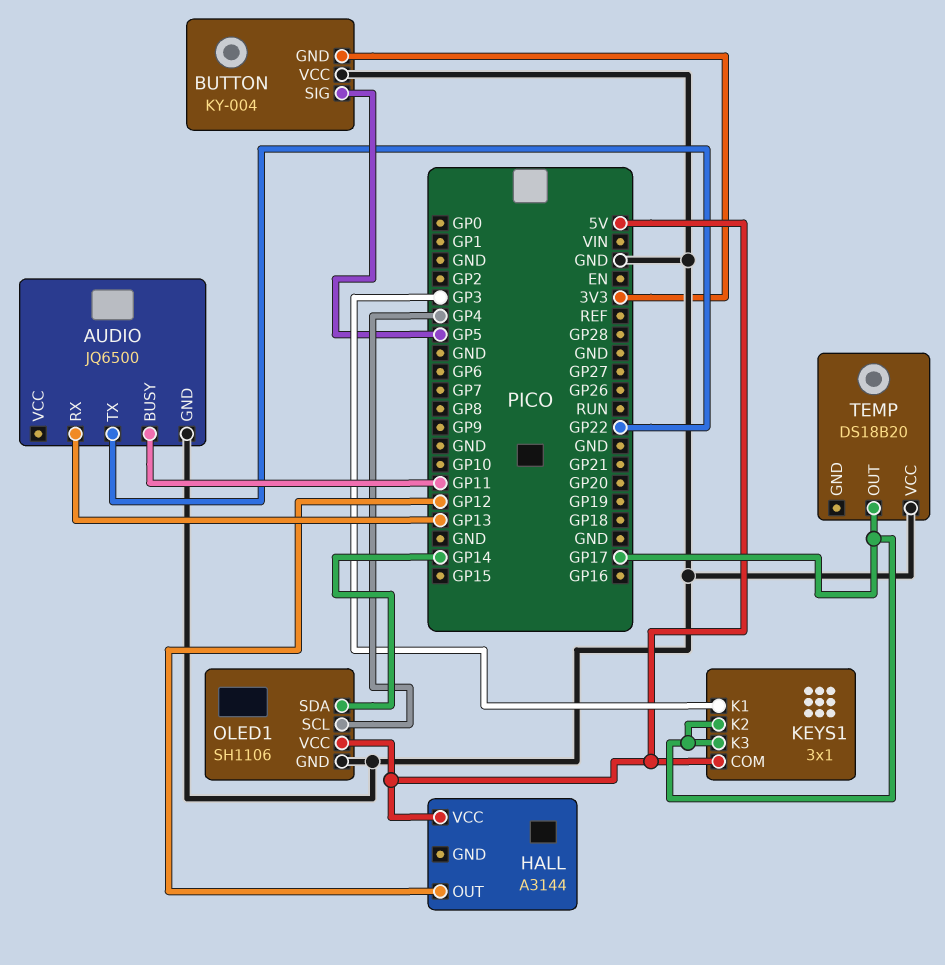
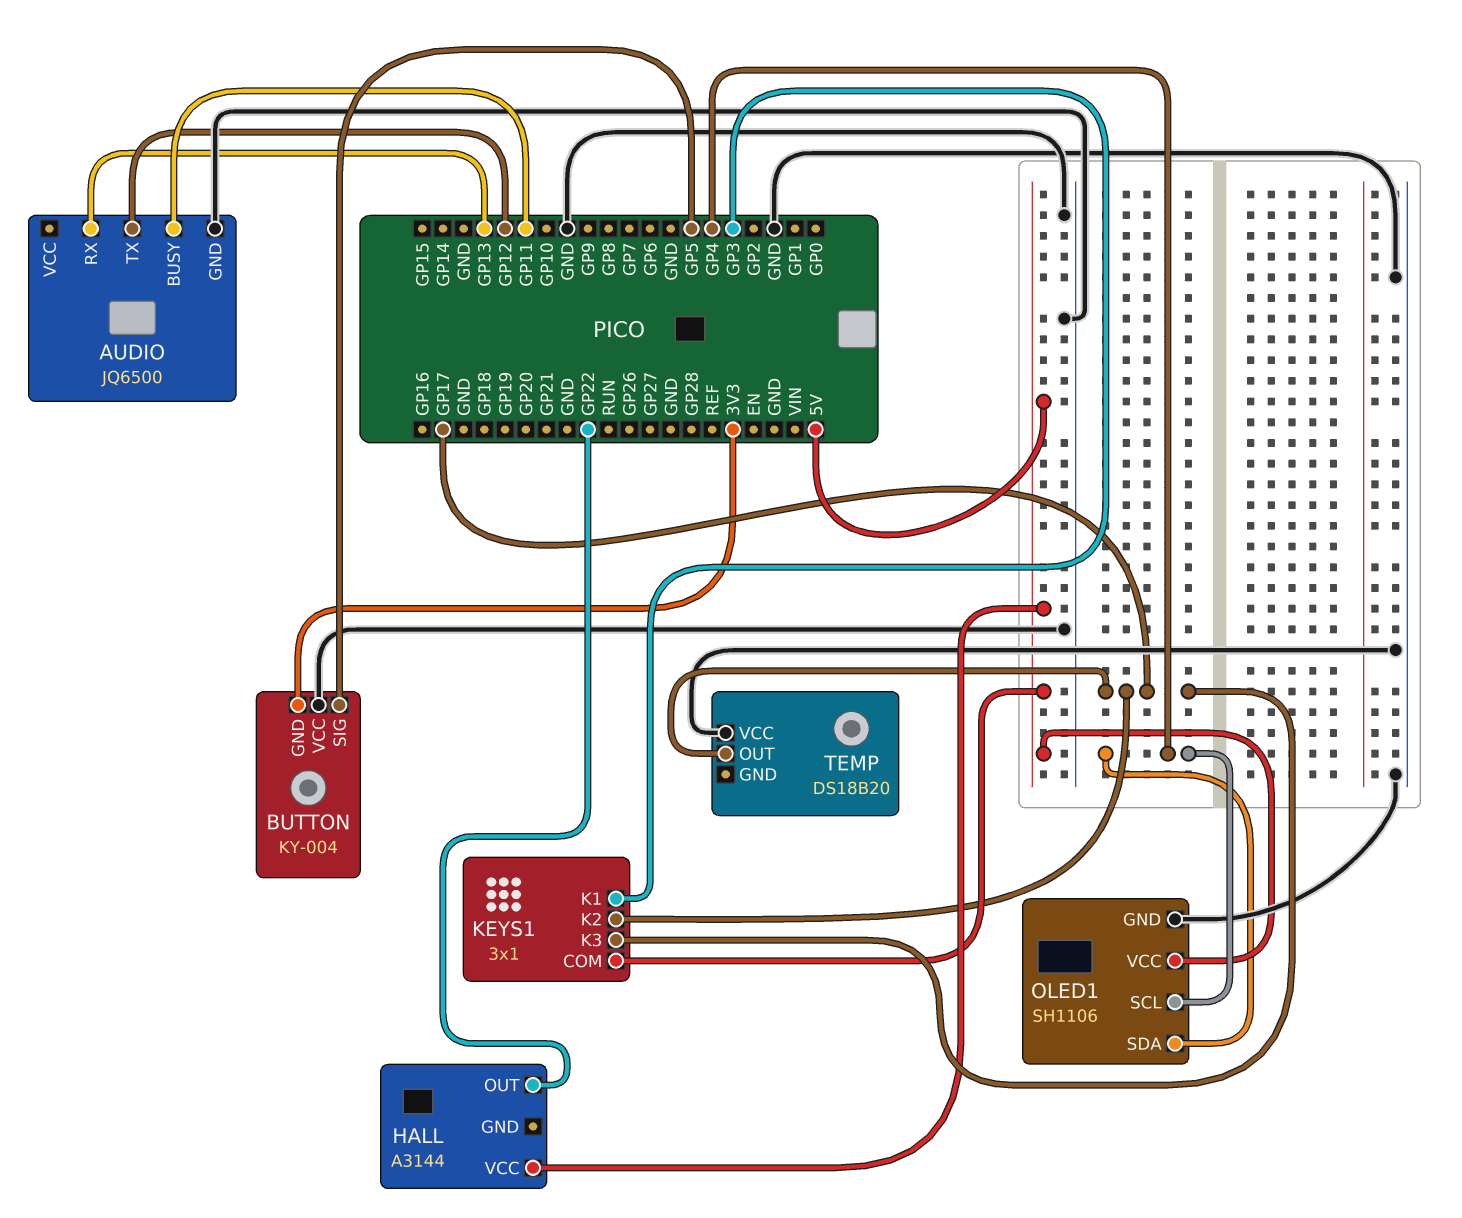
AUDIO pin TX: GP22 -> GP12
HALL pin OUT: GP12 -> GP22
OLED1 pin SDA: GP14 -> GP4

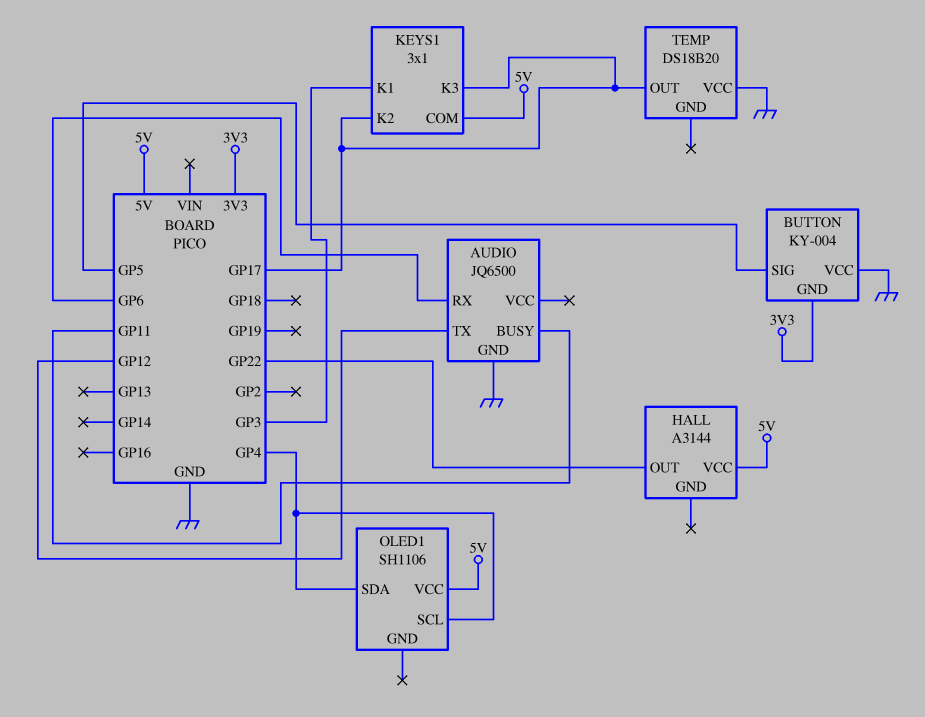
AUDIO pin RX: GP13 -> GP6
OLED1 pin GND: GND -> none

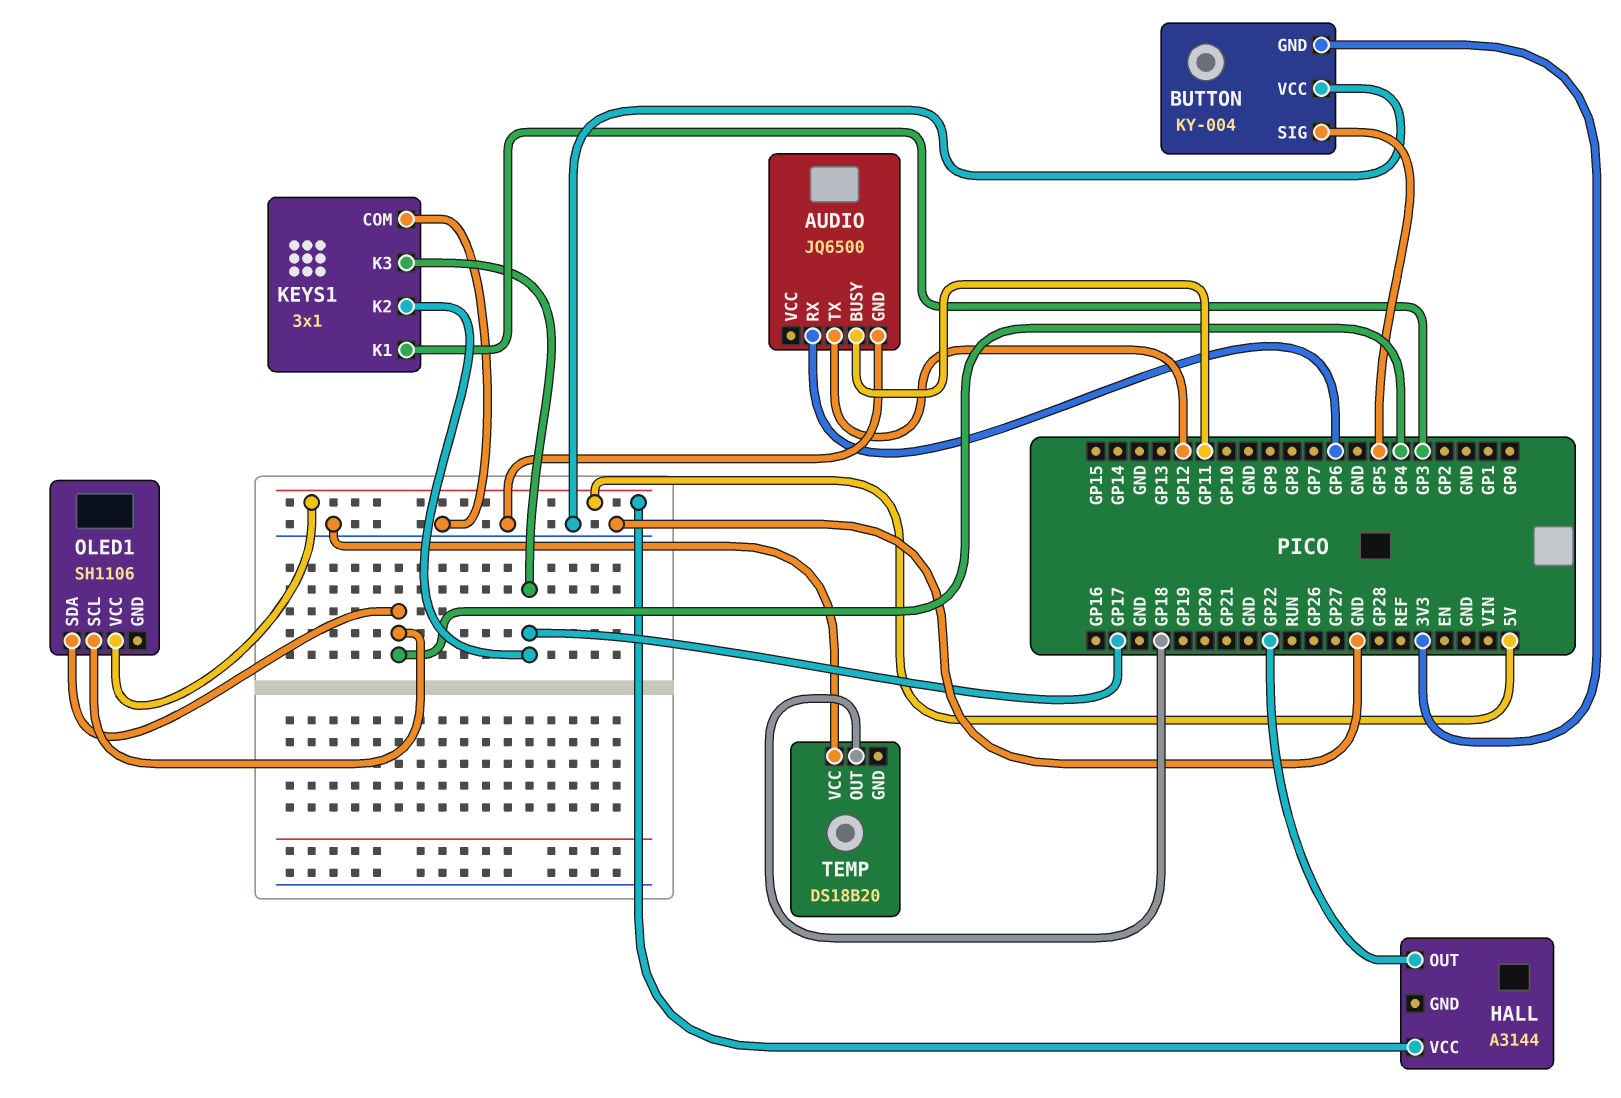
KEYS1 pin COM: 5V -> GND
TEMP pin OUT: GP17 -> GP18

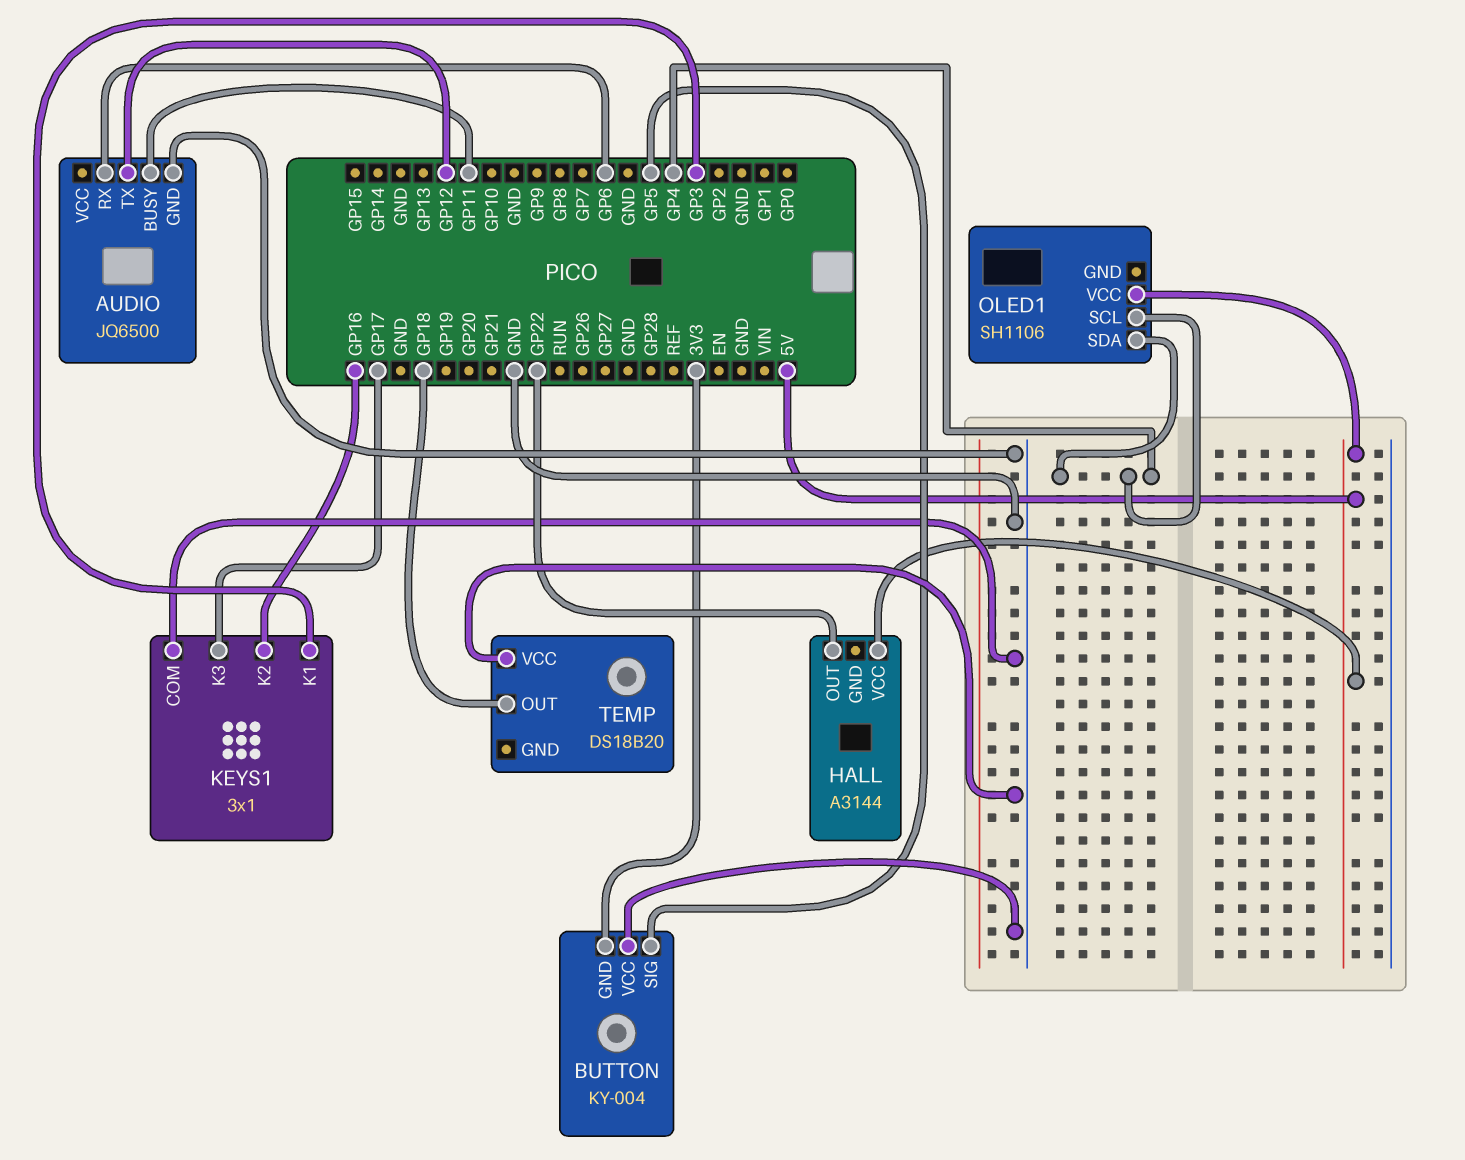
KEYS1 pin K2: GP17 -> GP16

